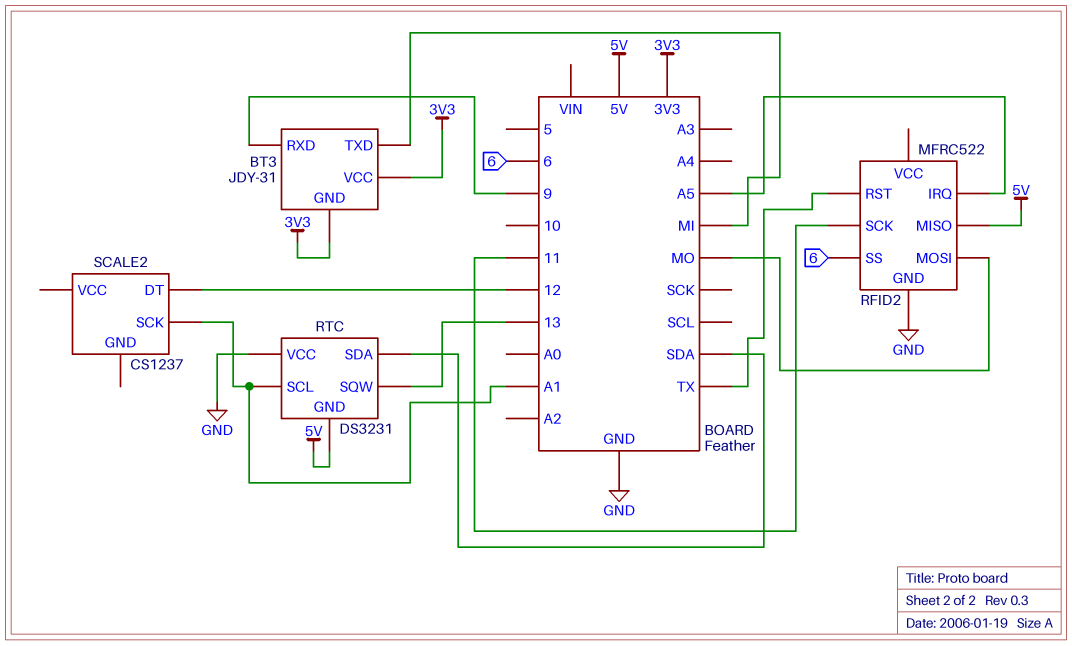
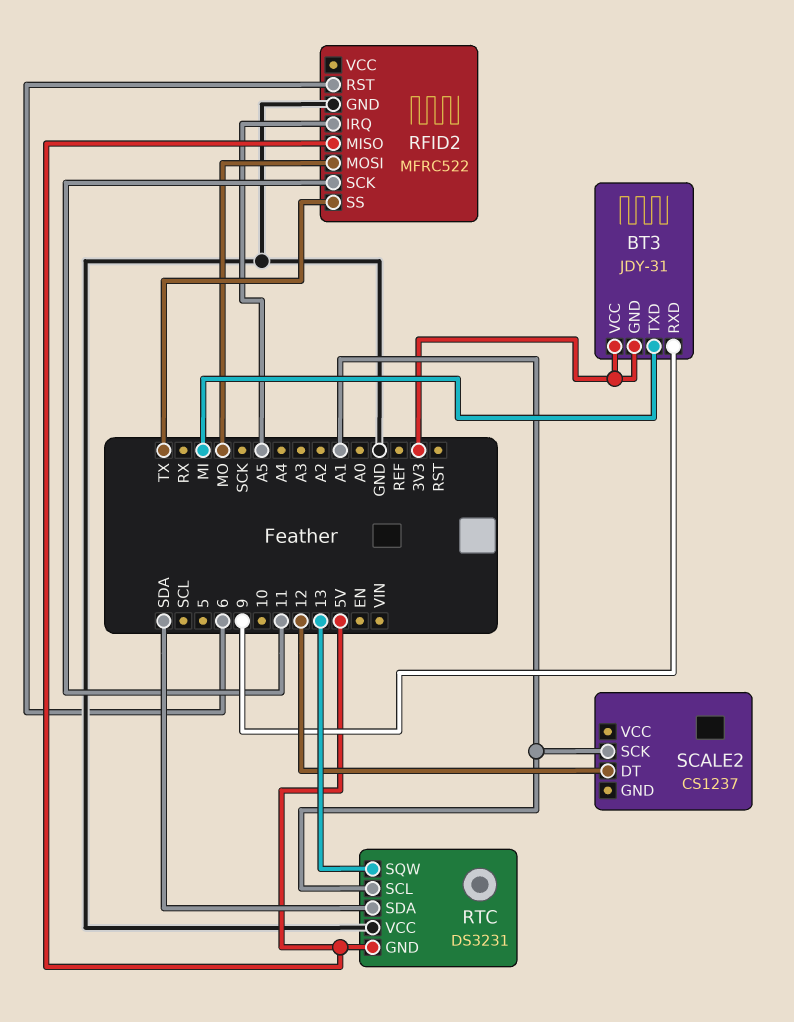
RFID2 pin RST: TX -> 6
RFID2 pin SS: 6 -> TX

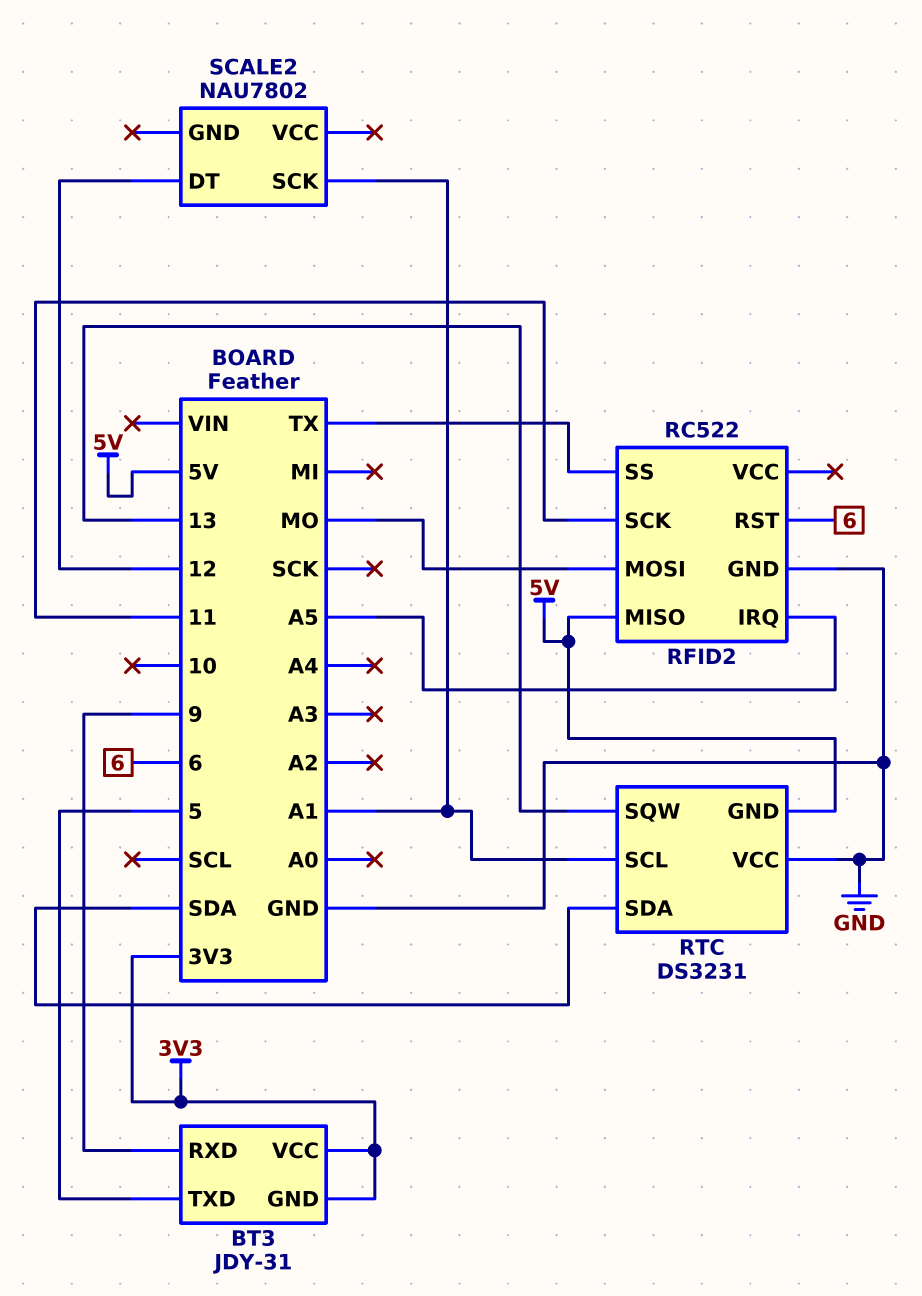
BT3 pin TXD: MI -> 5
RFID2: MFRC522 -> RC522
SCALE2: CS1237 -> NAU7802

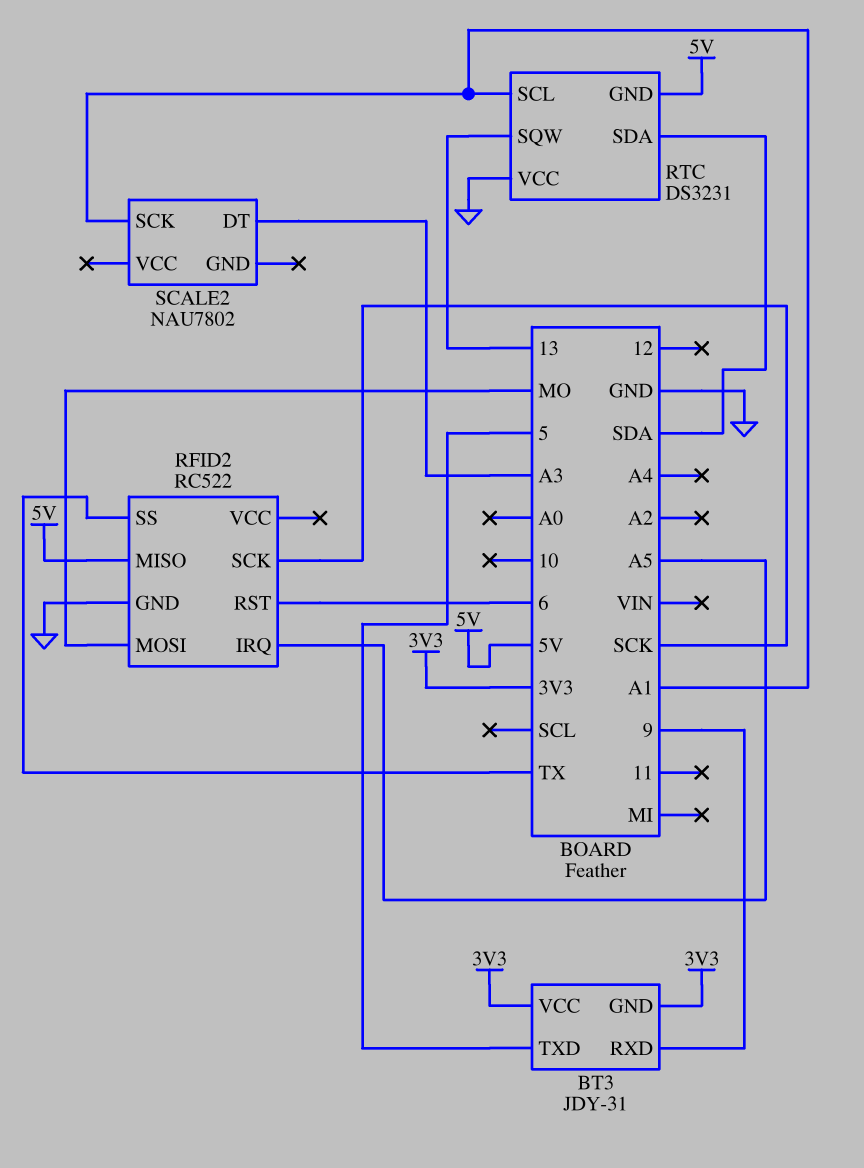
RFID2 pin SCK: 11 -> SCK
SCALE2 pin DT: 12 -> A3

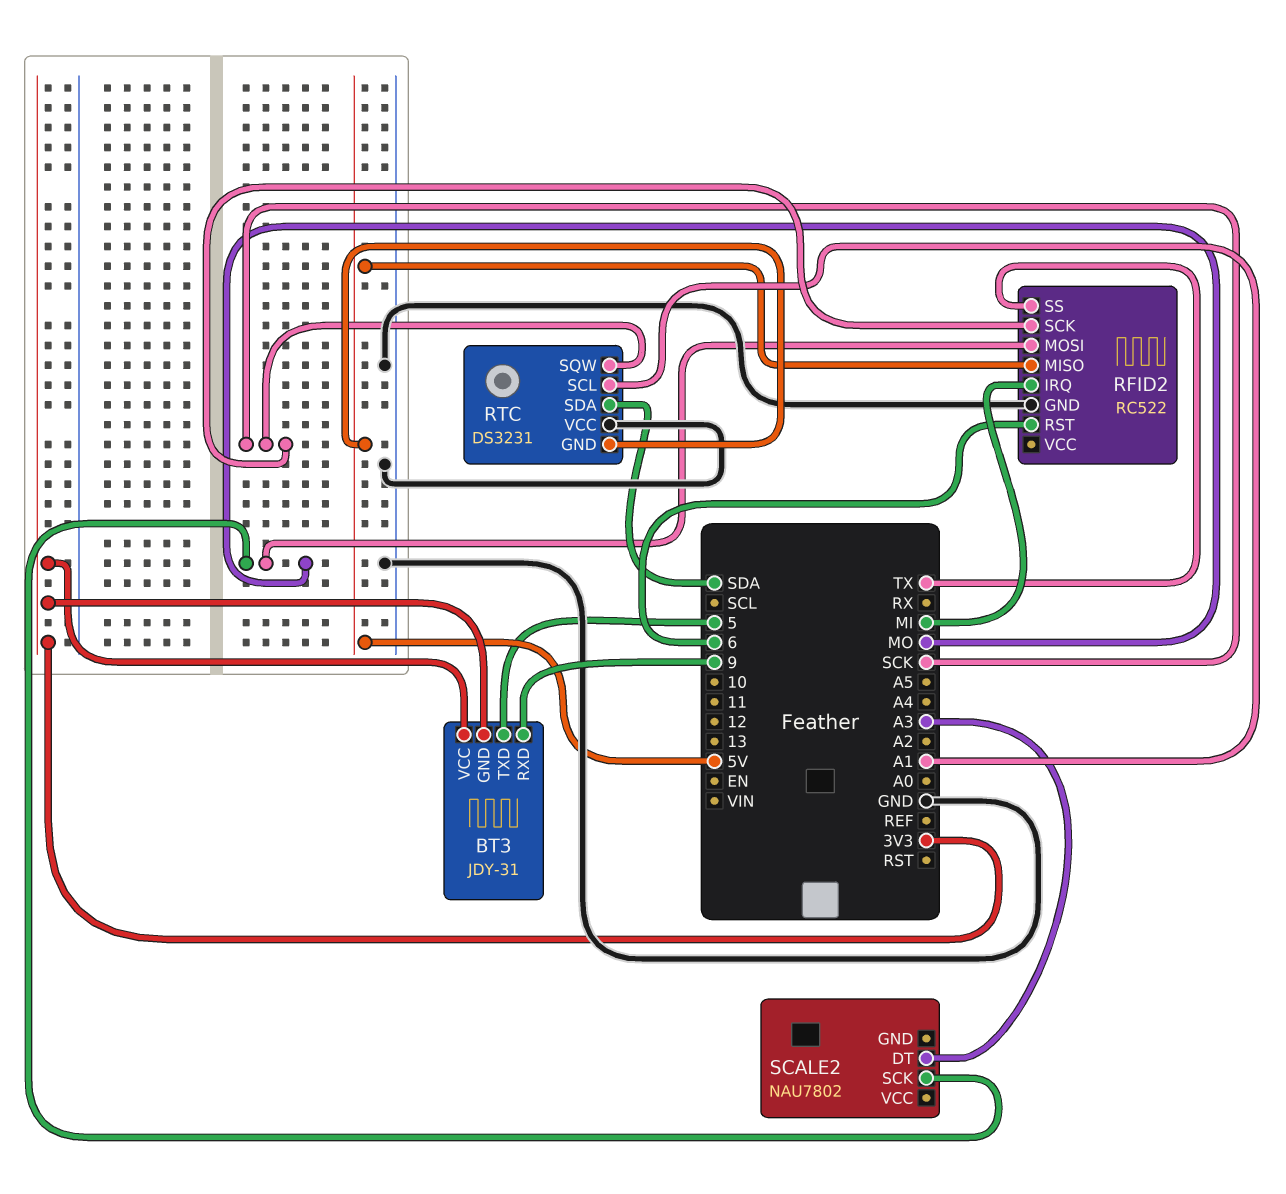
RFID2 pin IRQ: A5 -> MI
RTC pin SQW: 13 -> SCK
SCALE2 pin SCK: A1 -> MO

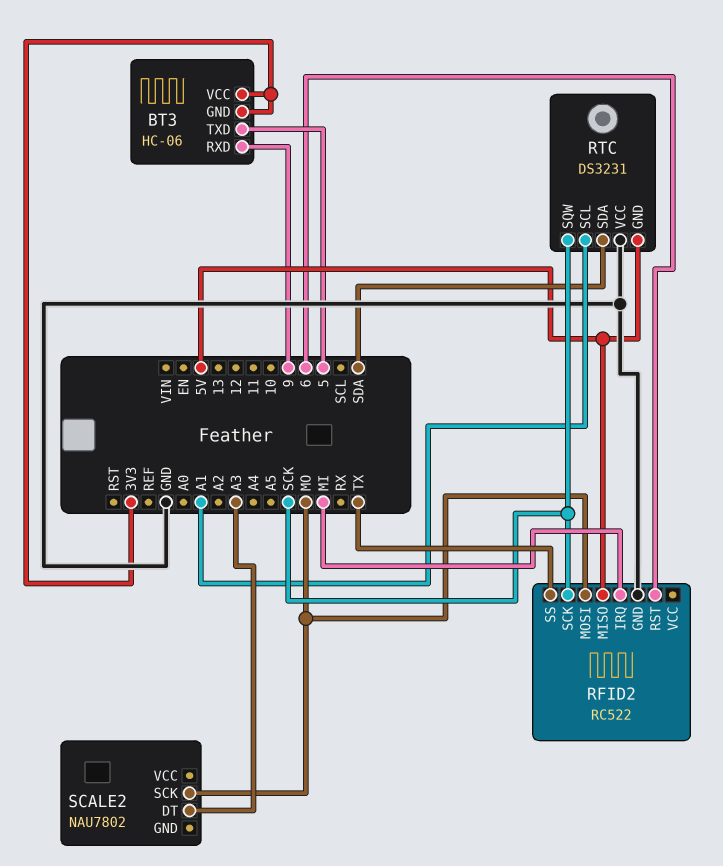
BT3: JDY-31 -> HC-06

